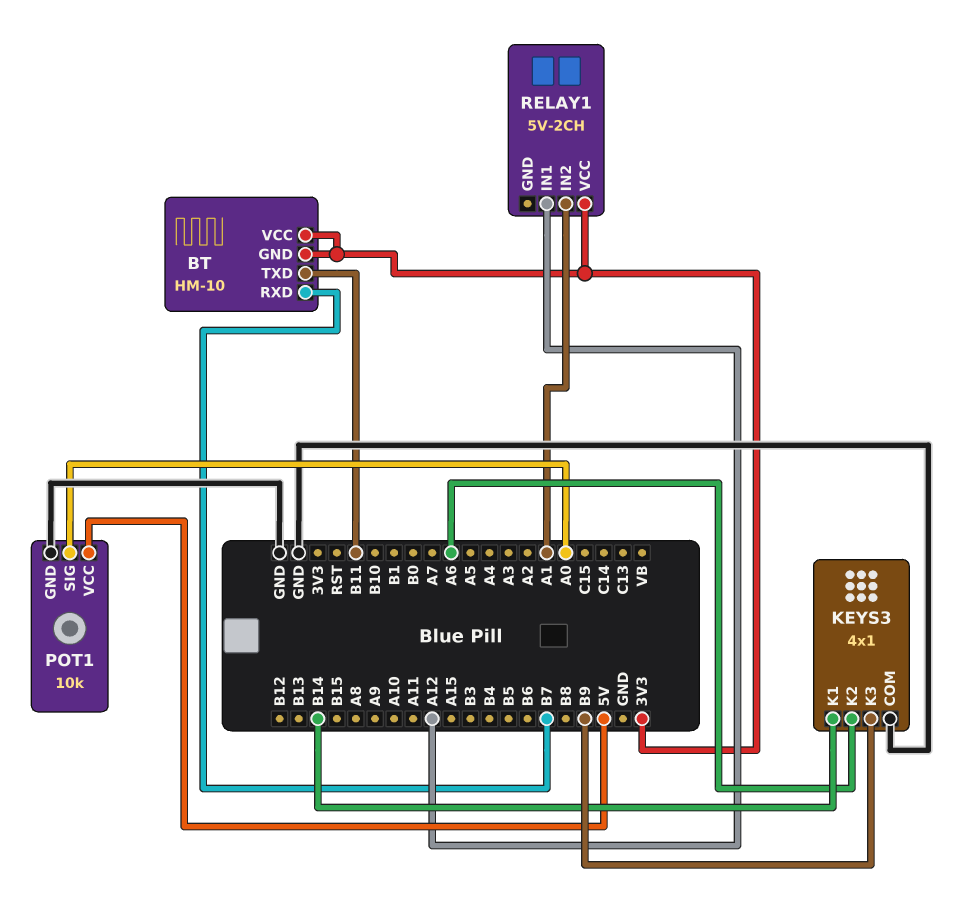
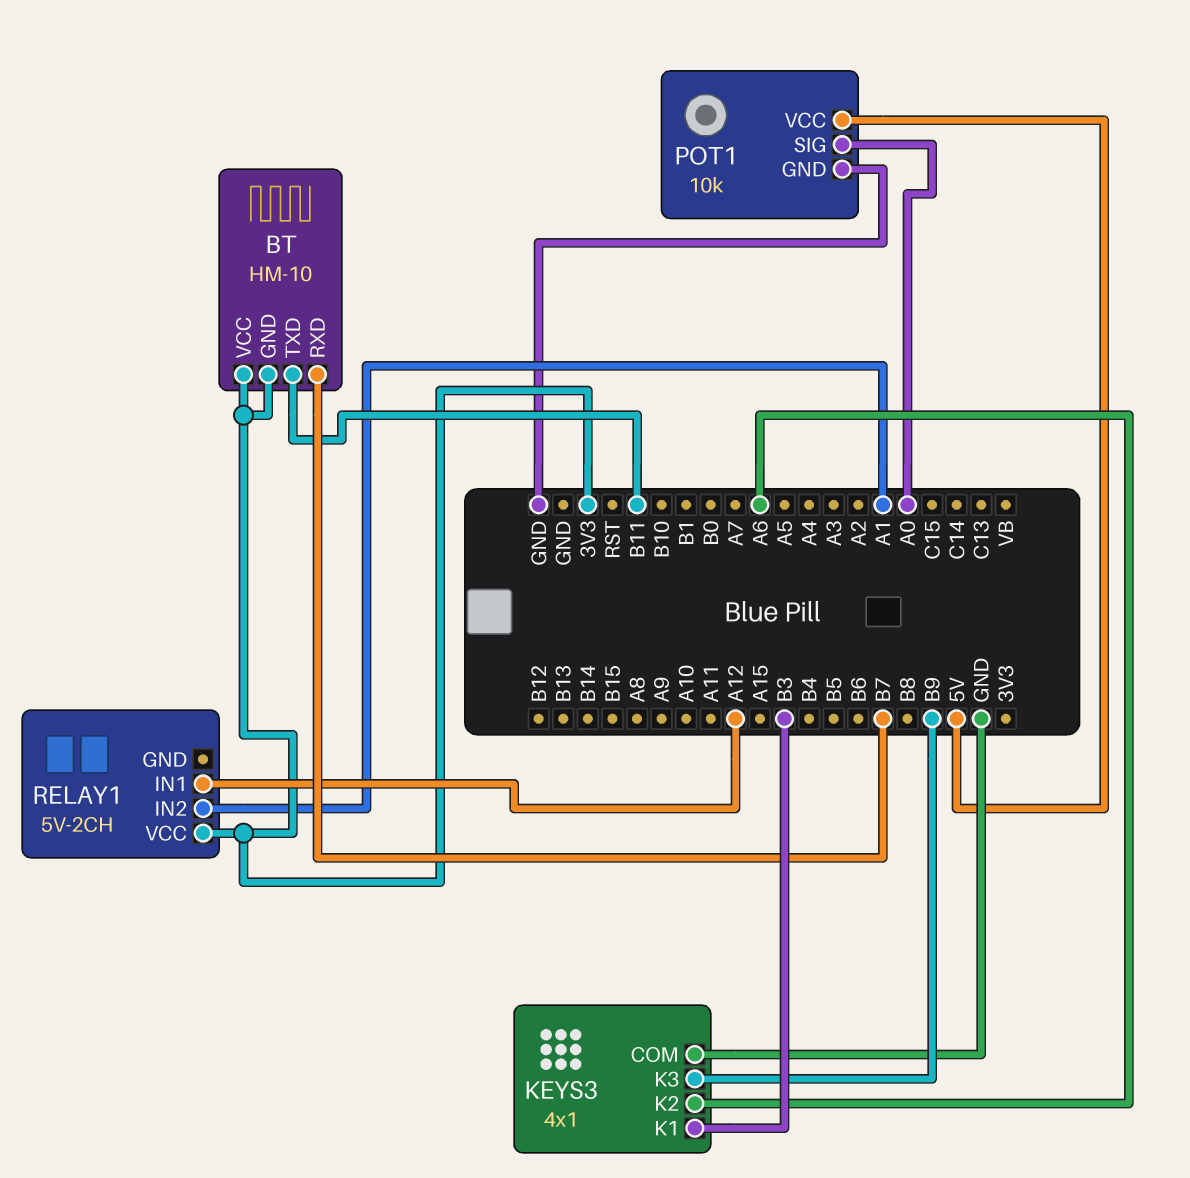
KEYS3 pin K1: B14 -> B3

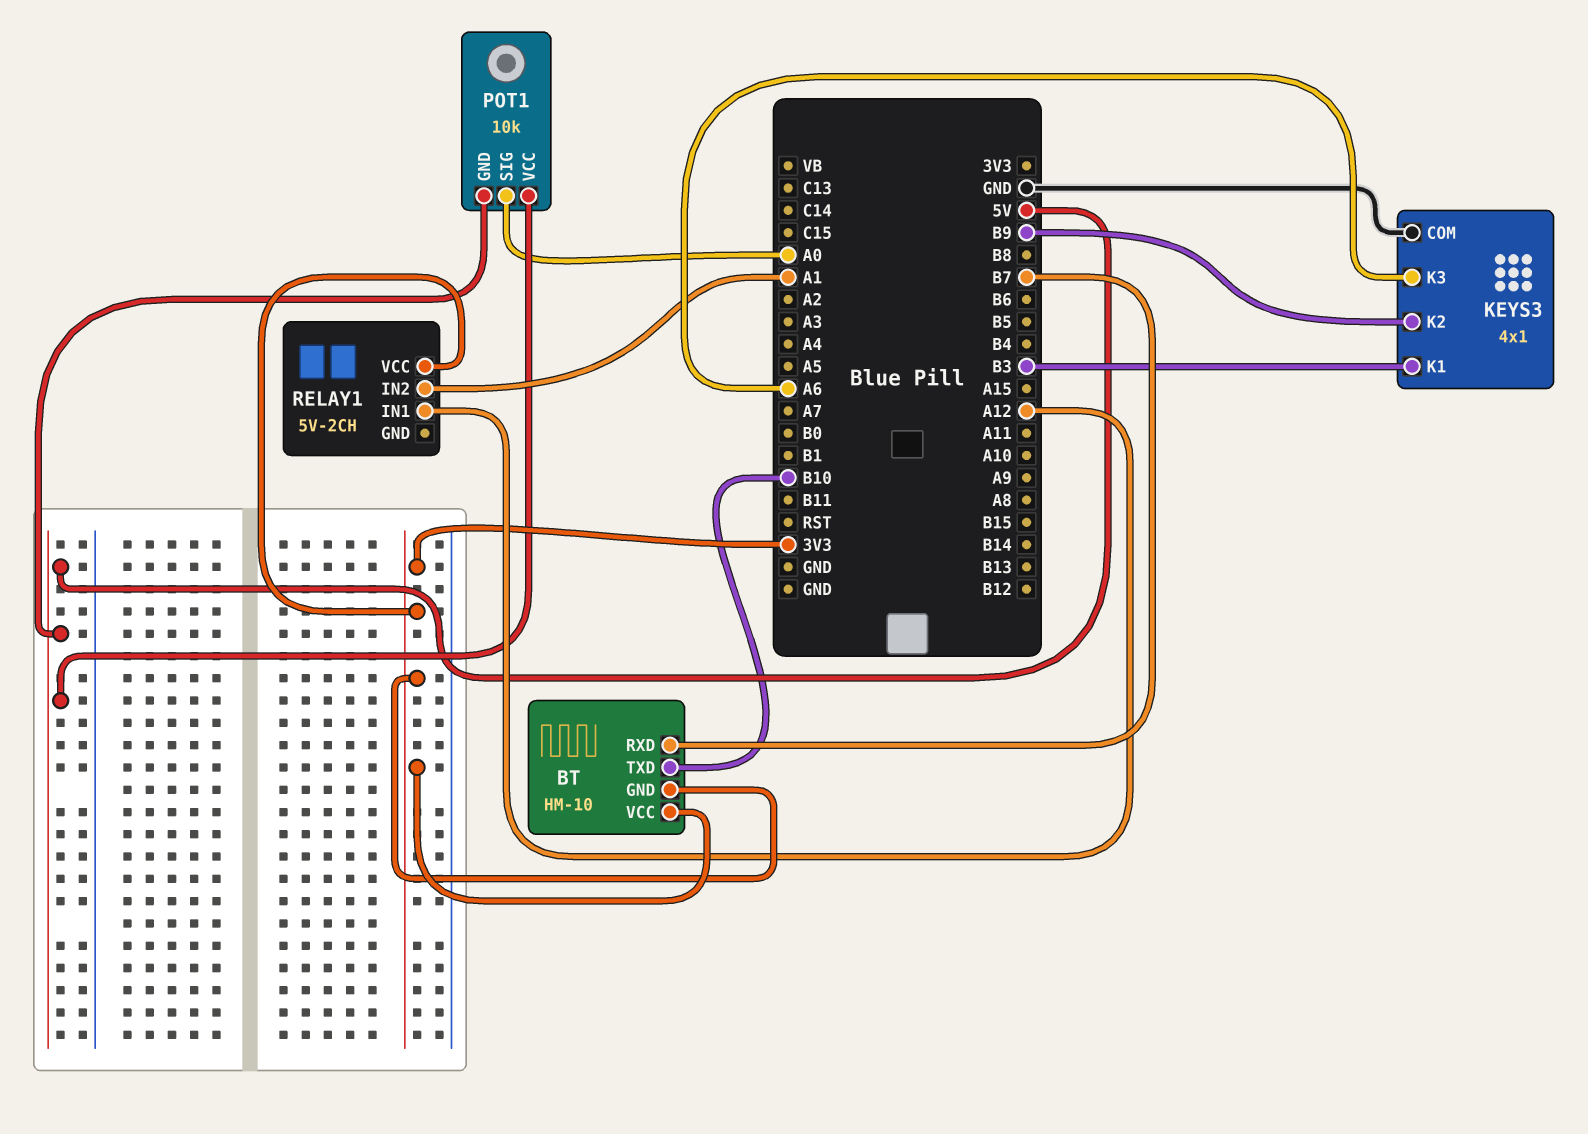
BT pin TXD: B11 -> B10
KEYS3 pin K2: A6 -> B9
KEYS3 pin K3: B9 -> A6
POT1 pin GND: GND -> 5V

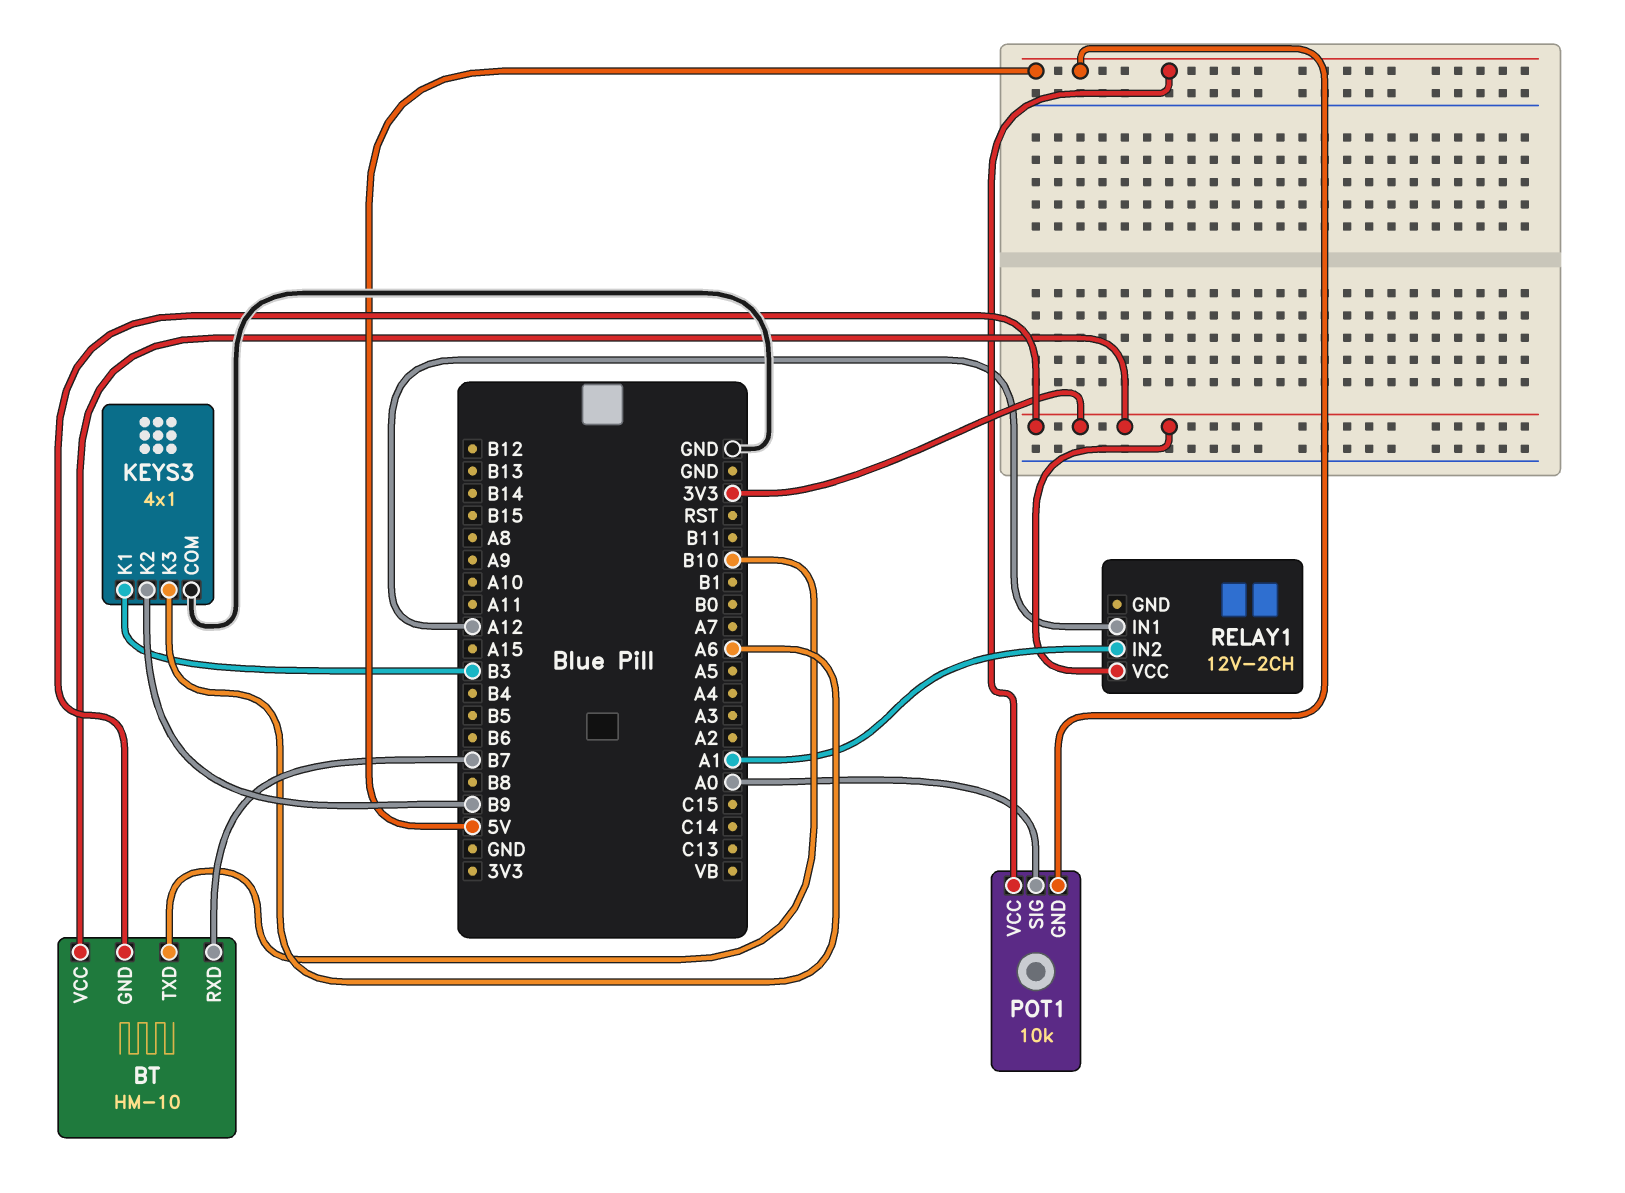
RELAY1: 5V-2CH -> 12V-2CH

